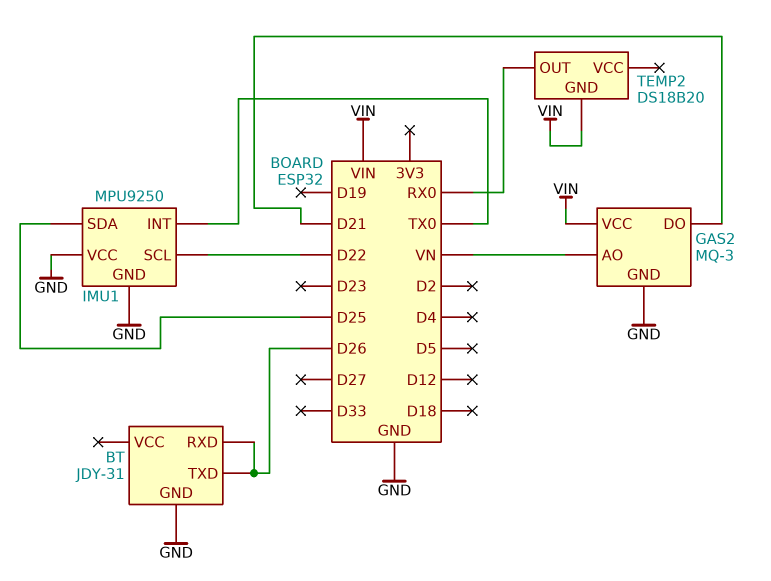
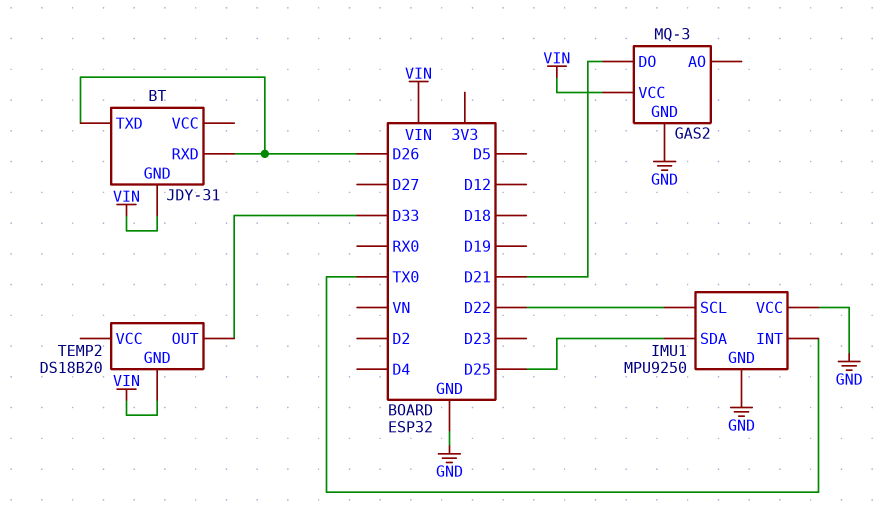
BT pin GND: GND -> VIN
GAS2 pin AO: VN -> none
TEMP2 pin OUT: RX0 -> D33

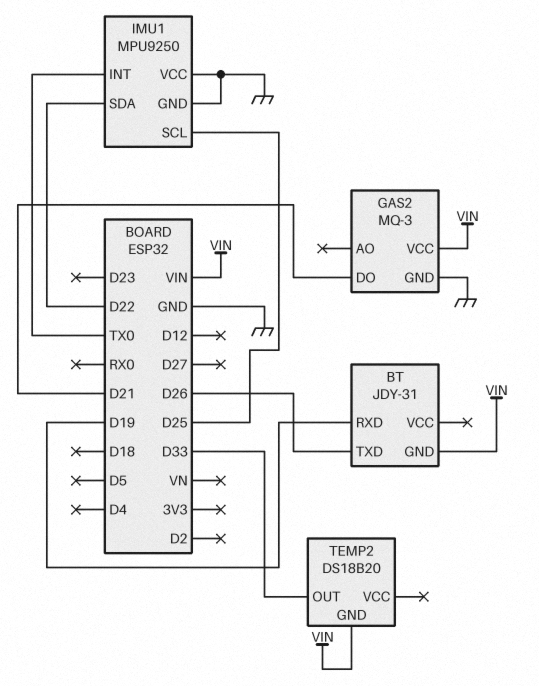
BT pin RXD: D26 -> D19
IMU1 pin SCL: D22 -> D25
IMU1 pin SDA: D25 -> D22

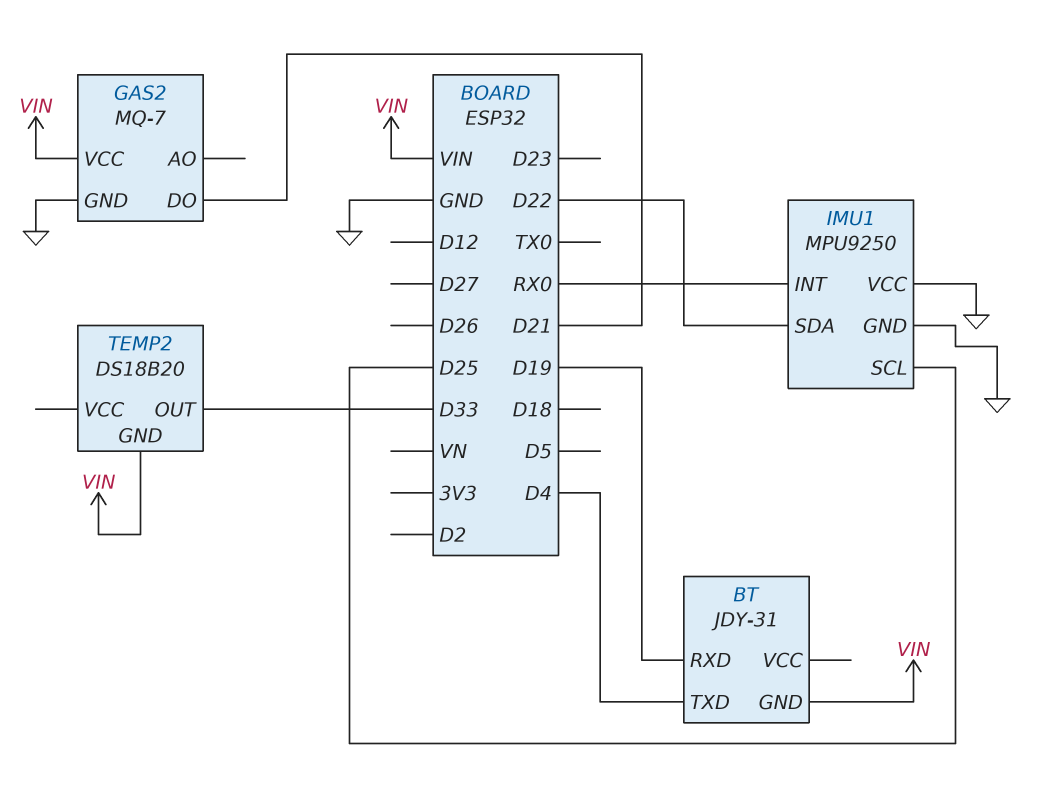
BT pin TXD: D26 -> D4
GAS2: MQ-3 -> MQ-7
IMU1 pin INT: TX0 -> RX0

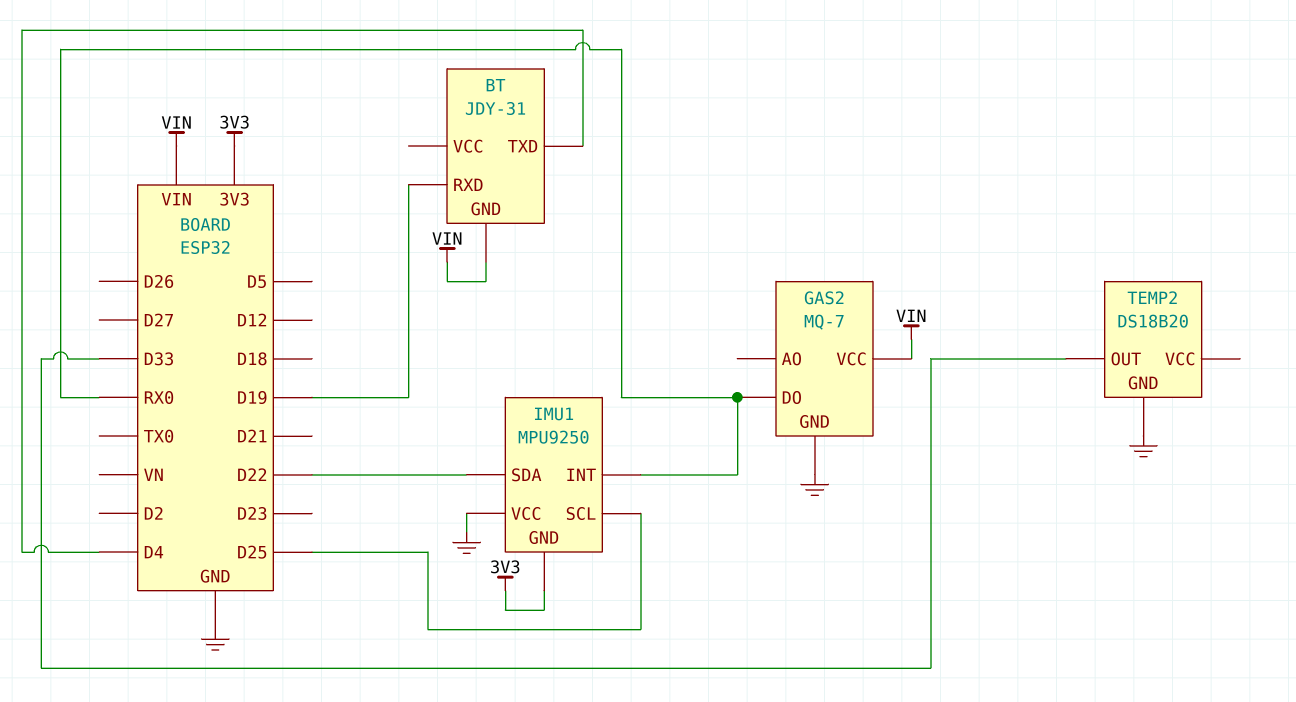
GAS2 pin DO: D21 -> RX0
IMU1 pin GND: GND -> 3V3
TEMP2 pin GND: VIN -> GND

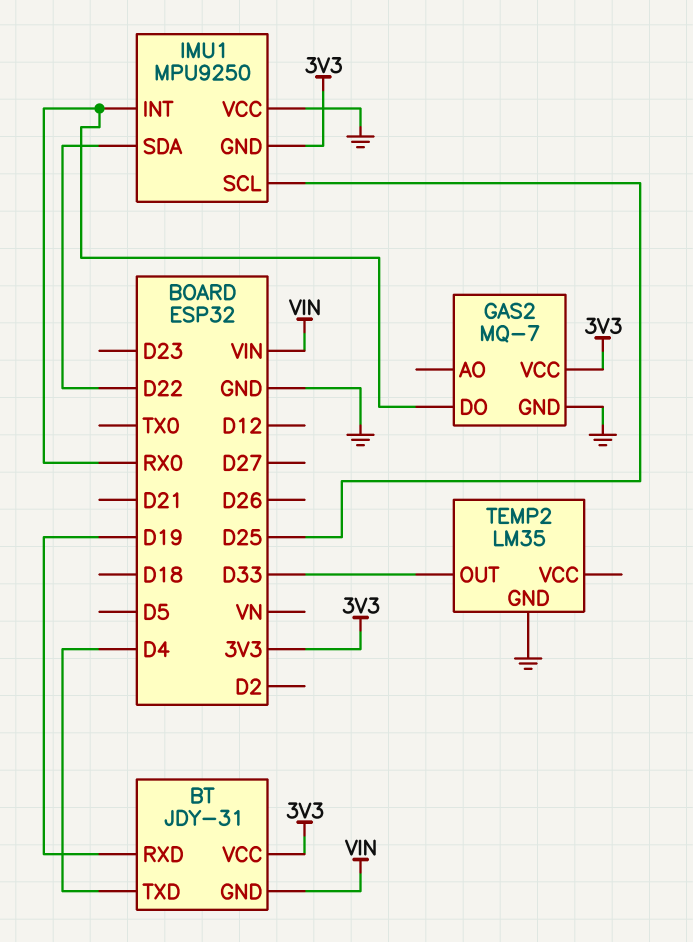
BT pin VCC: none -> 3V3
GAS2 pin VCC: VIN -> 3V3
TEMP2: DS18B20 -> LM35

